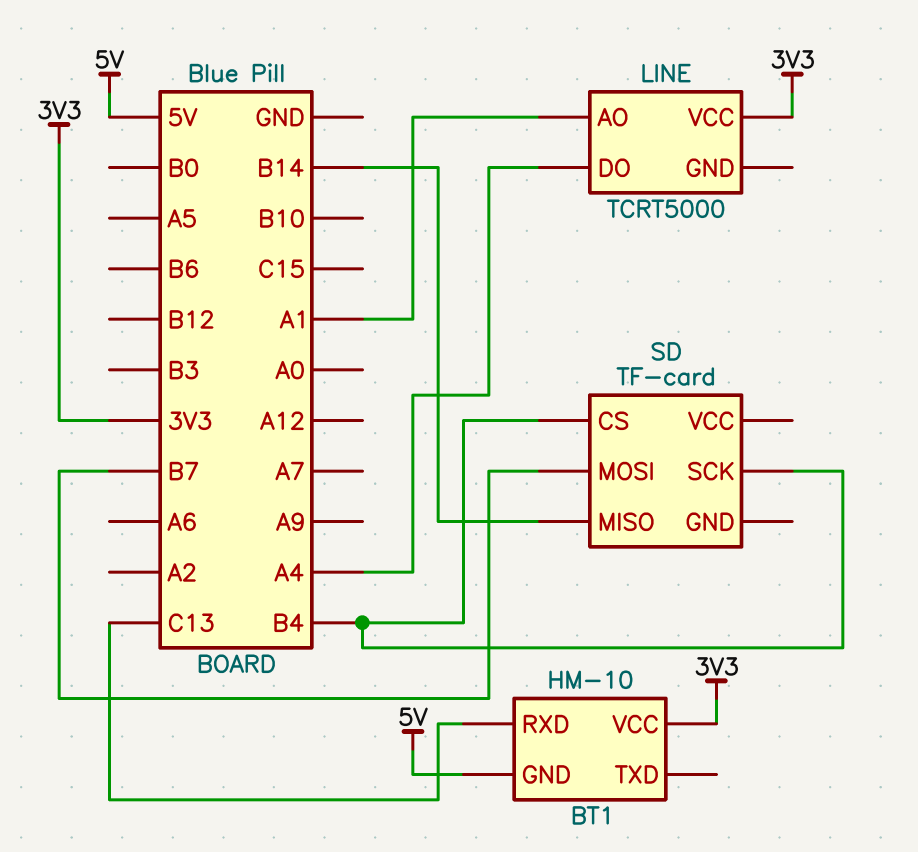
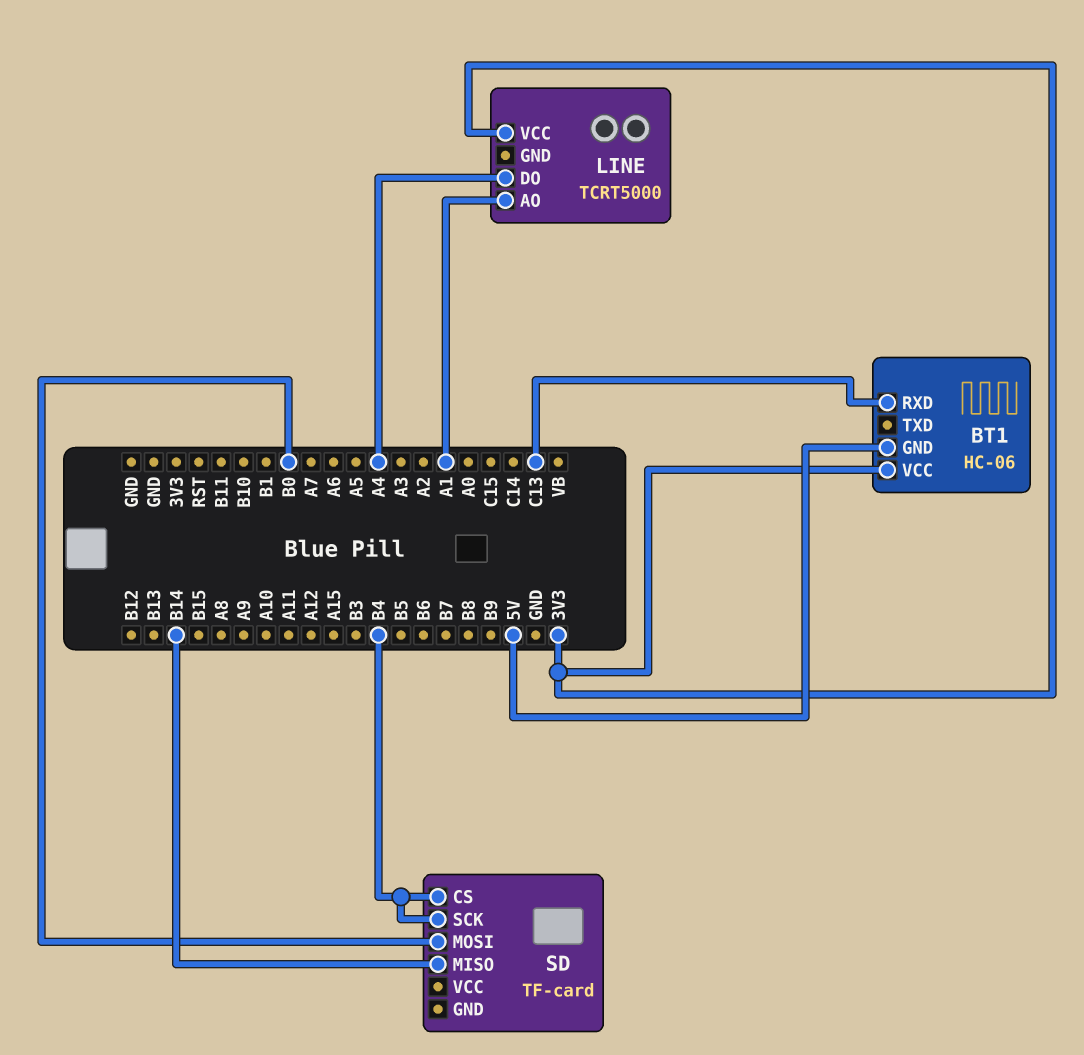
BT1: HM-10 -> HC-06
SD pin MOSI: B7 -> B0

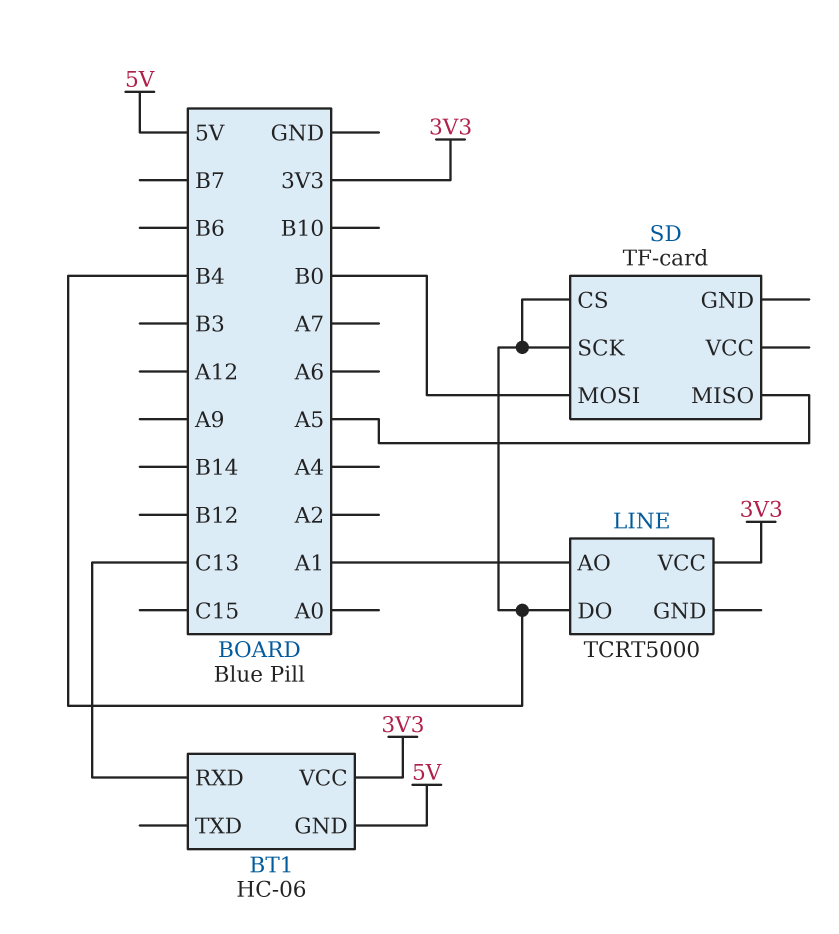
LINE pin DO: A4 -> B4
SD pin MISO: B14 -> A5

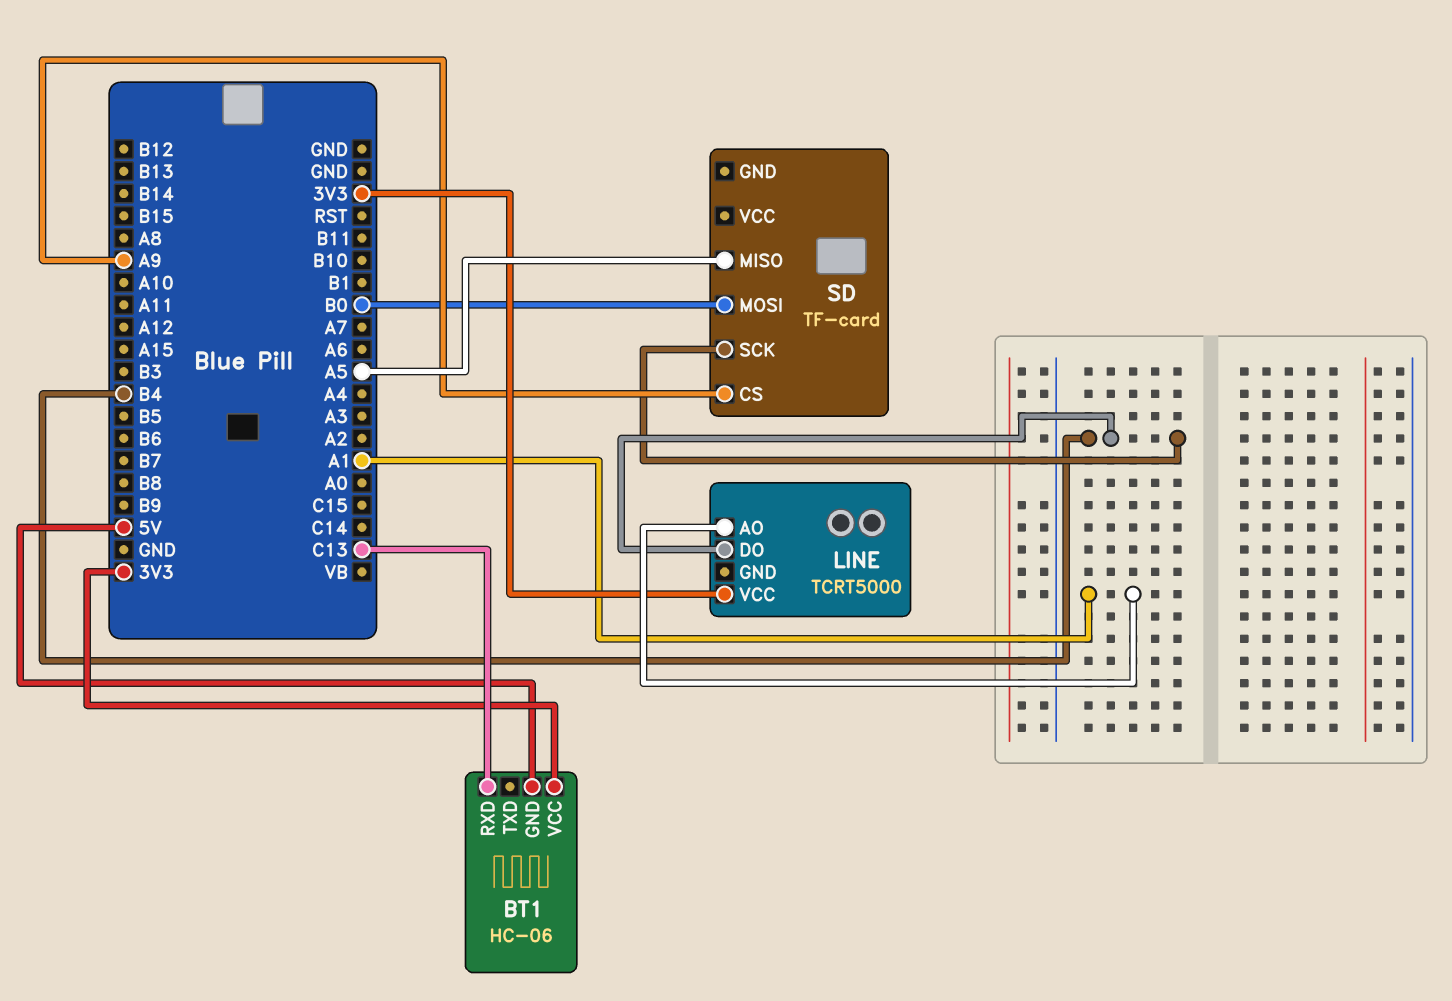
SD pin CS: B4 -> A9

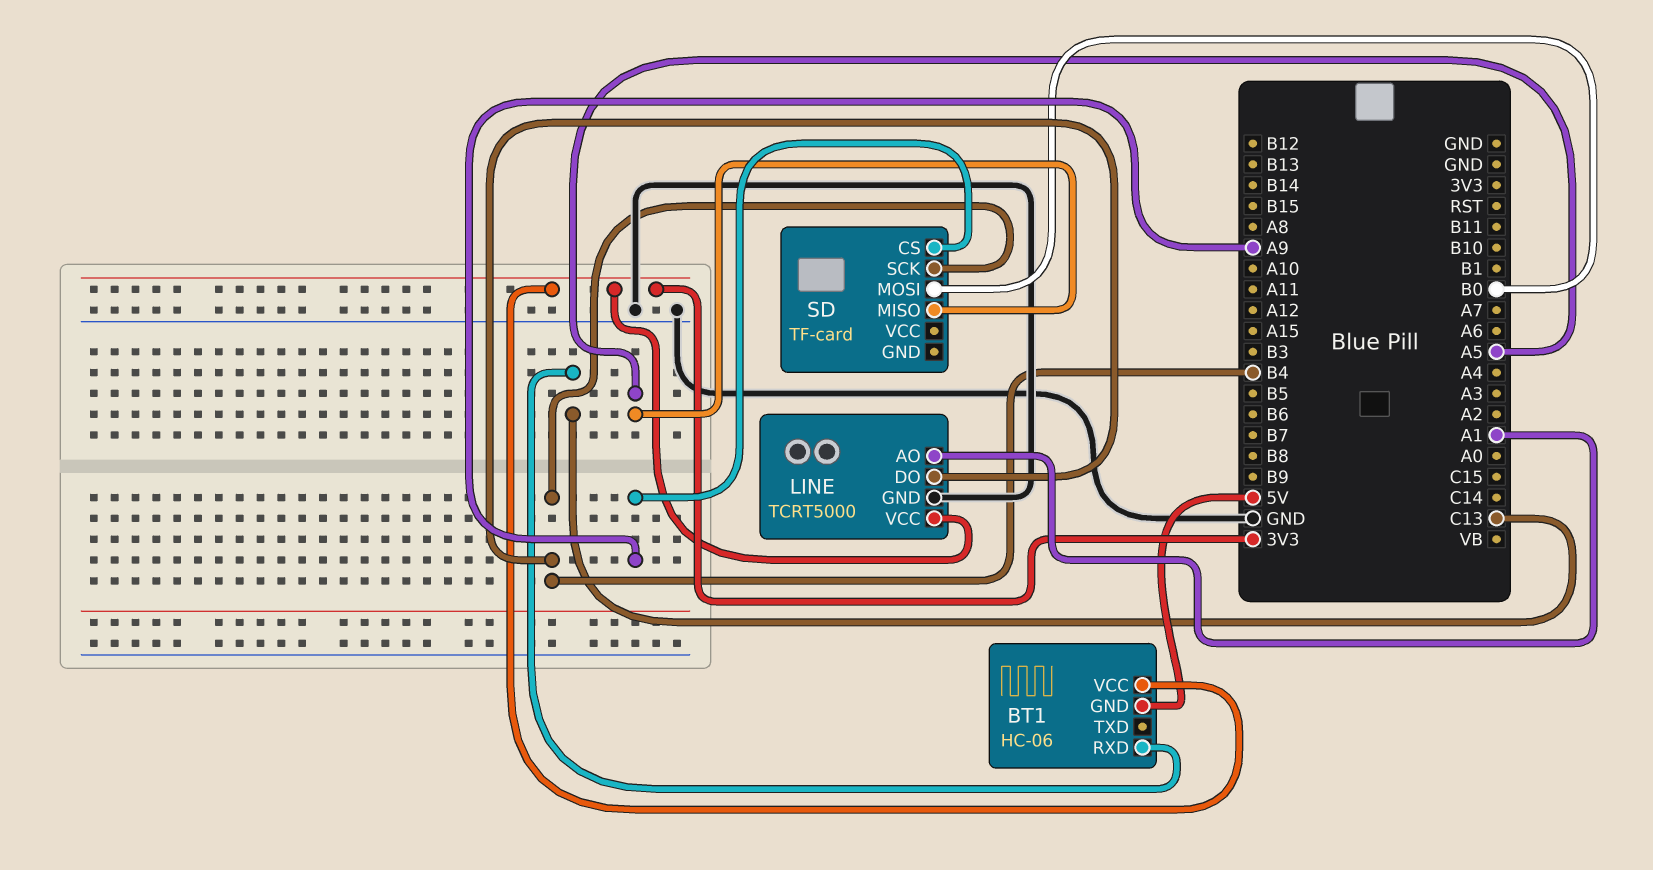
LINE pin GND: none -> GND

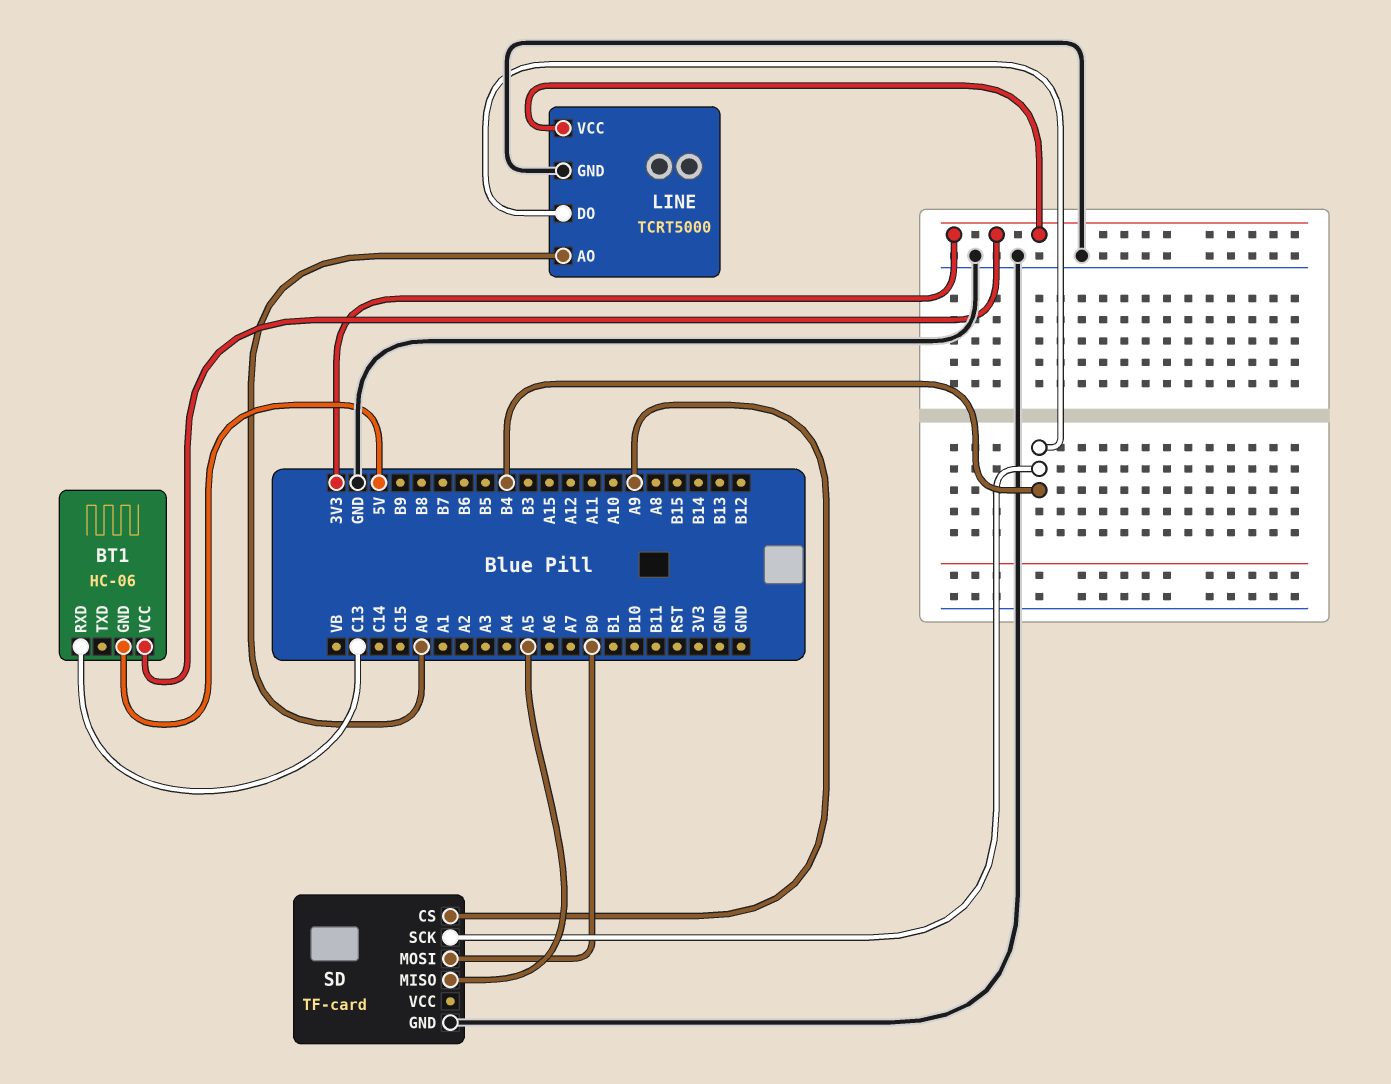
LINE pin AO: A1 -> A0
SD pin GND: none -> GND

